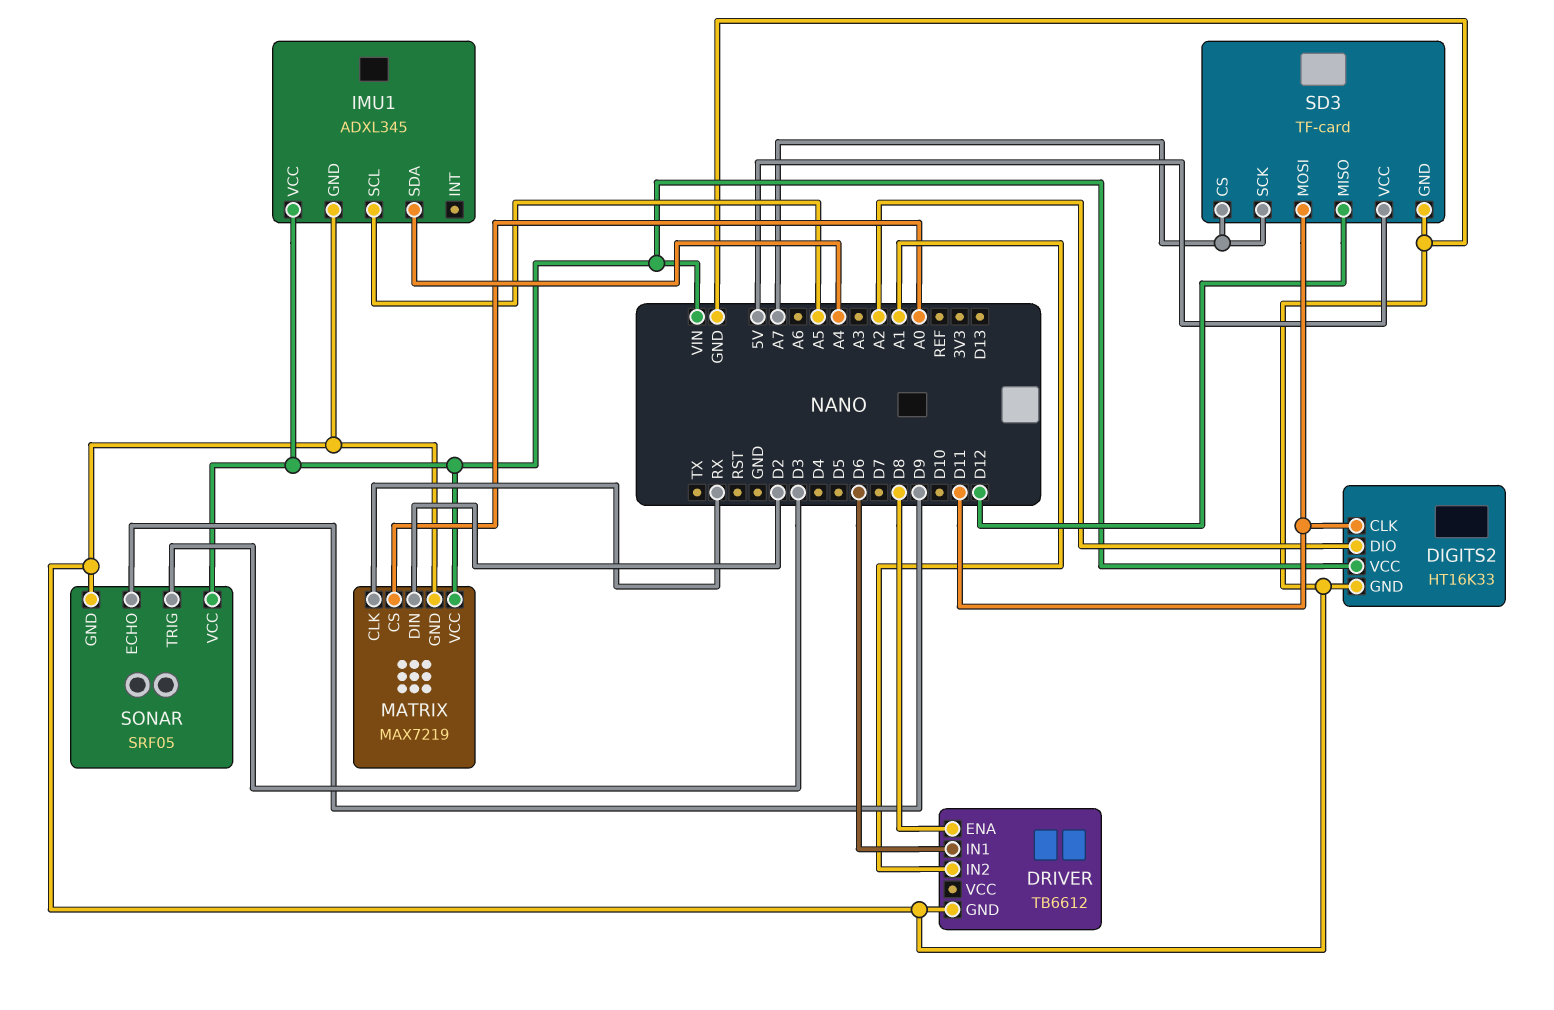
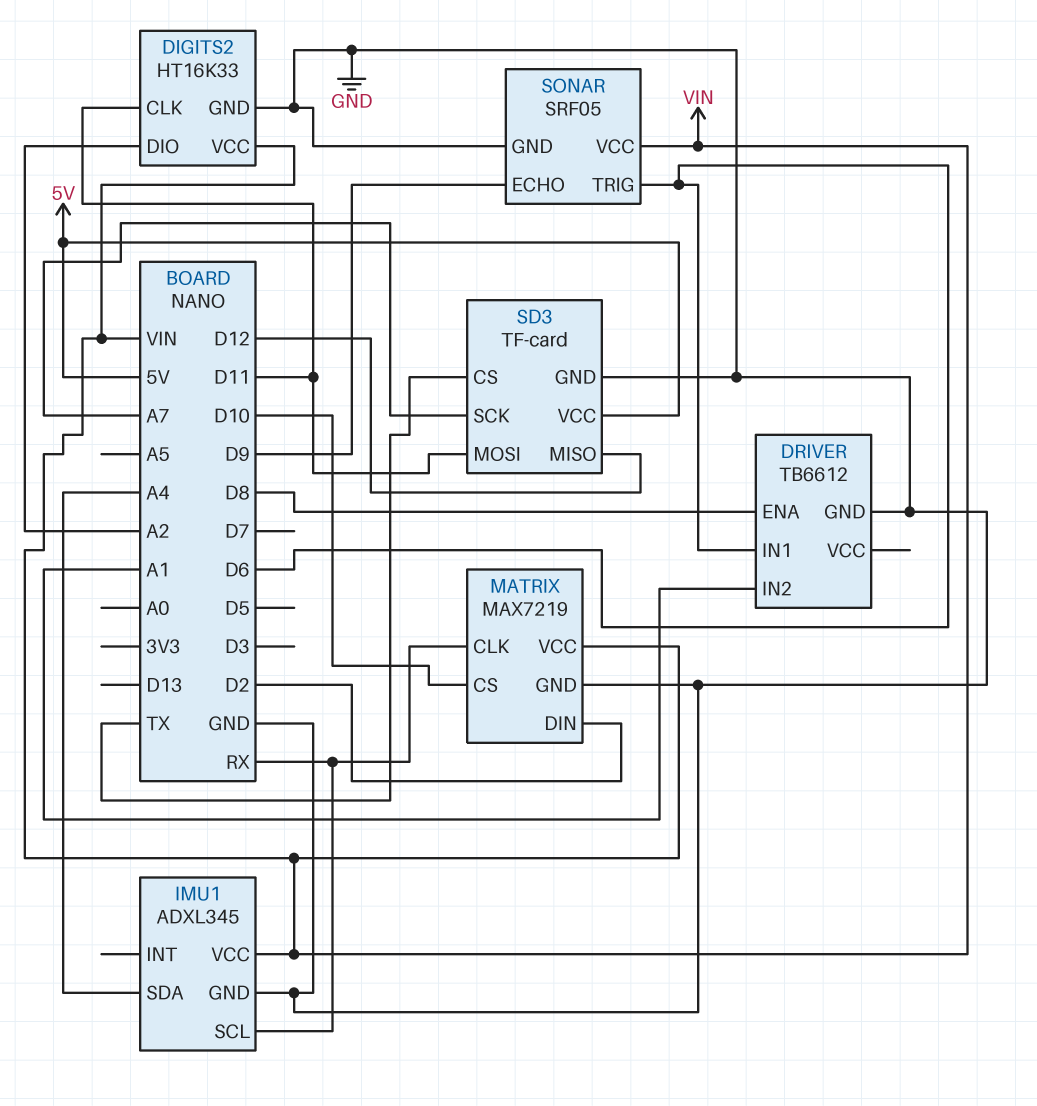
IMU1 pin SCL: A5 -> RX
MATRIX pin CS: A0 -> D10
SD3 pin CS: A7 -> TX
SONAR pin TRIG: D3 -> D6

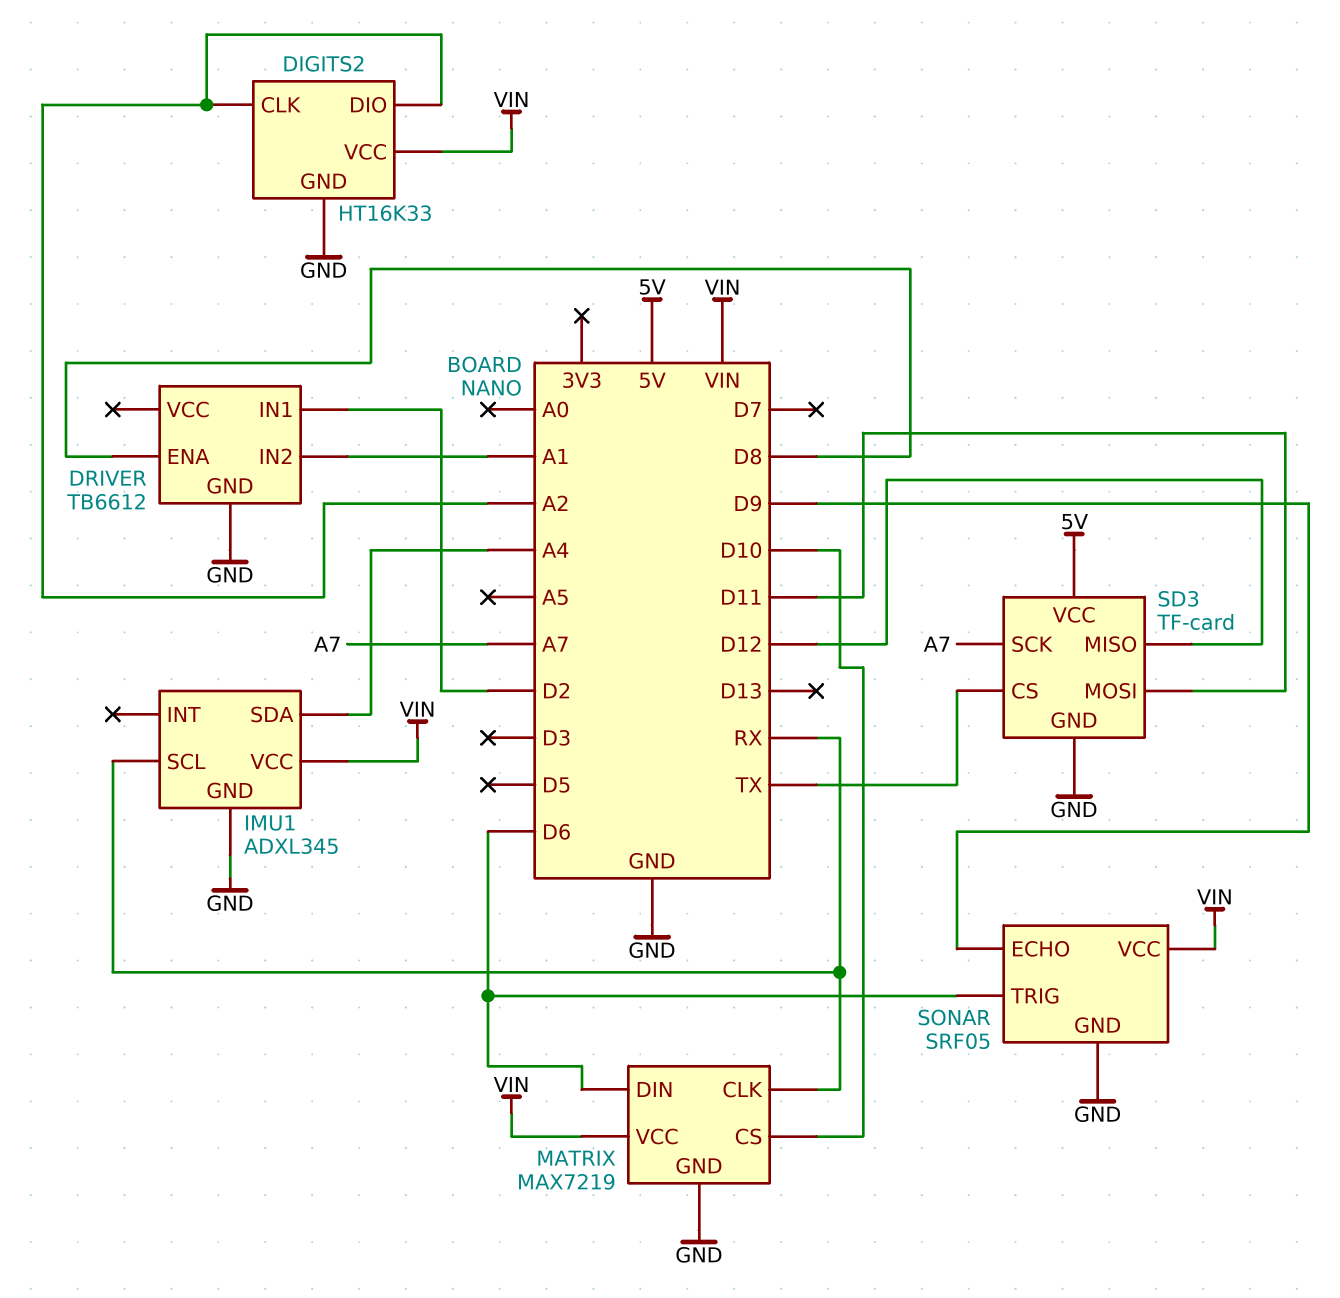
DIGITS2 pin CLK: D11 -> A2
DRIVER pin IN1: D6 -> D2
MATRIX pin DIN: D2 -> D6

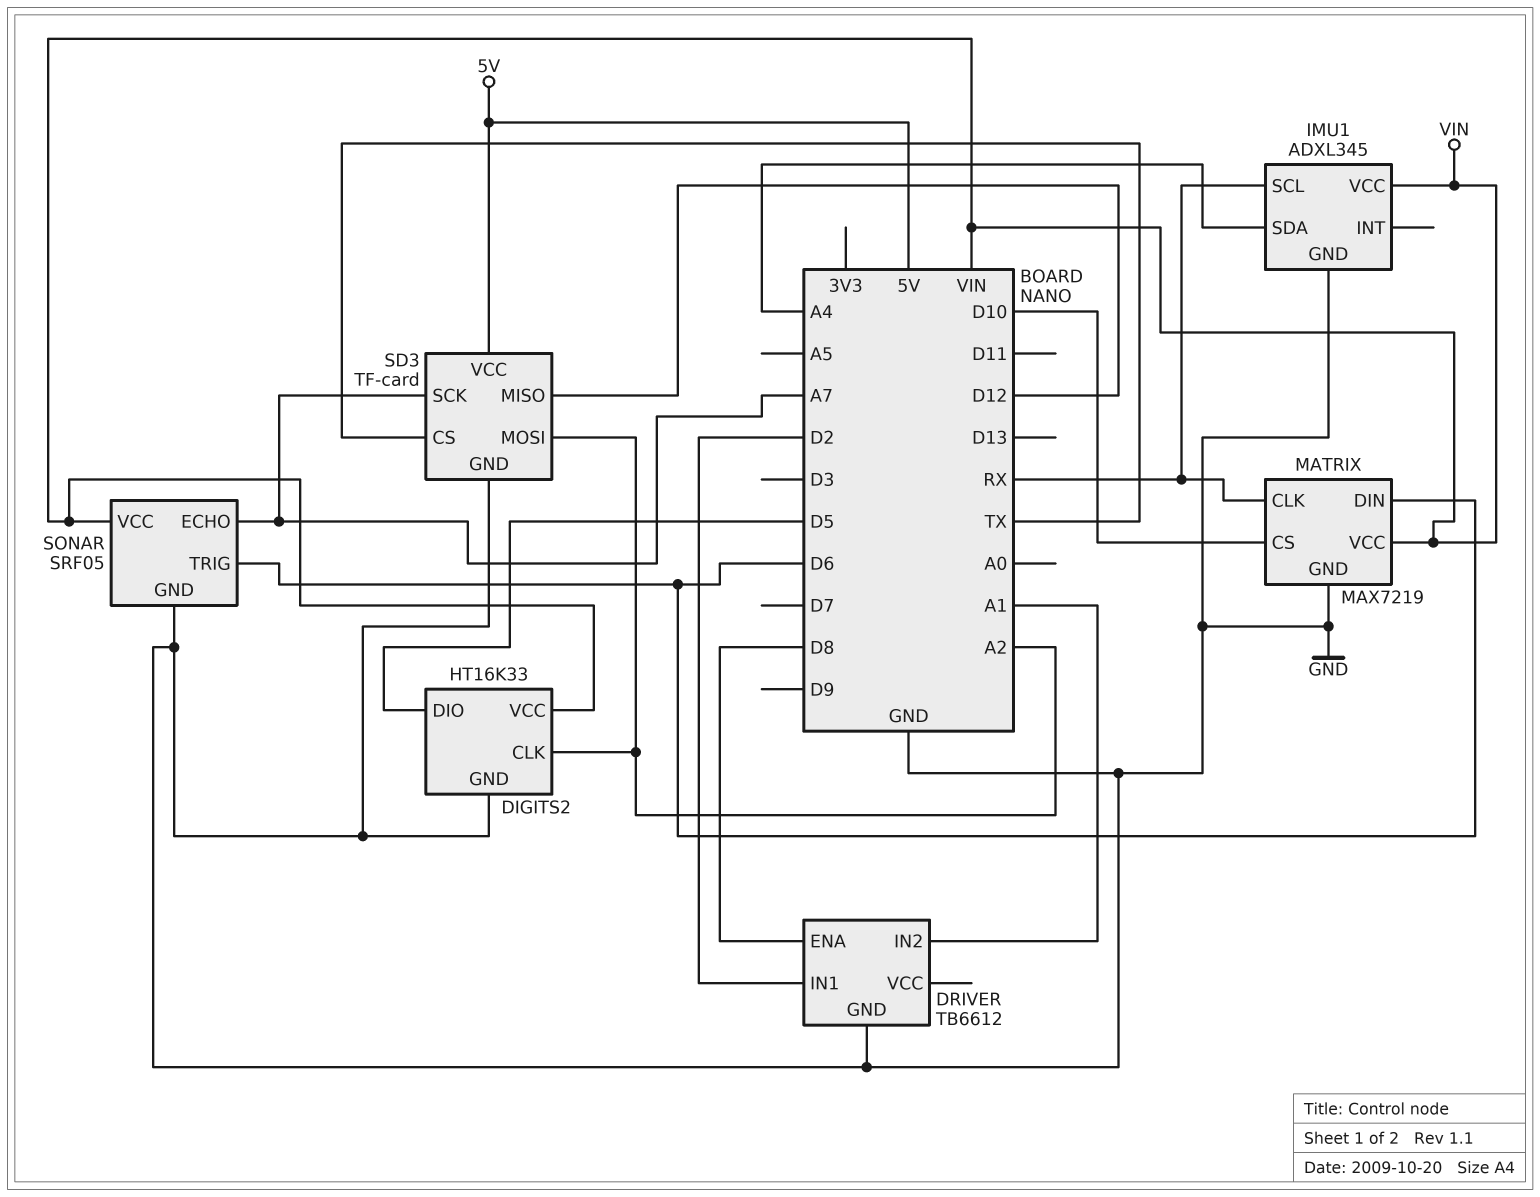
DIGITS2 pin DIO: A2 -> D5
SD3 pin MOSI: D11 -> A2
SONAR pin ECHO: D9 -> A7

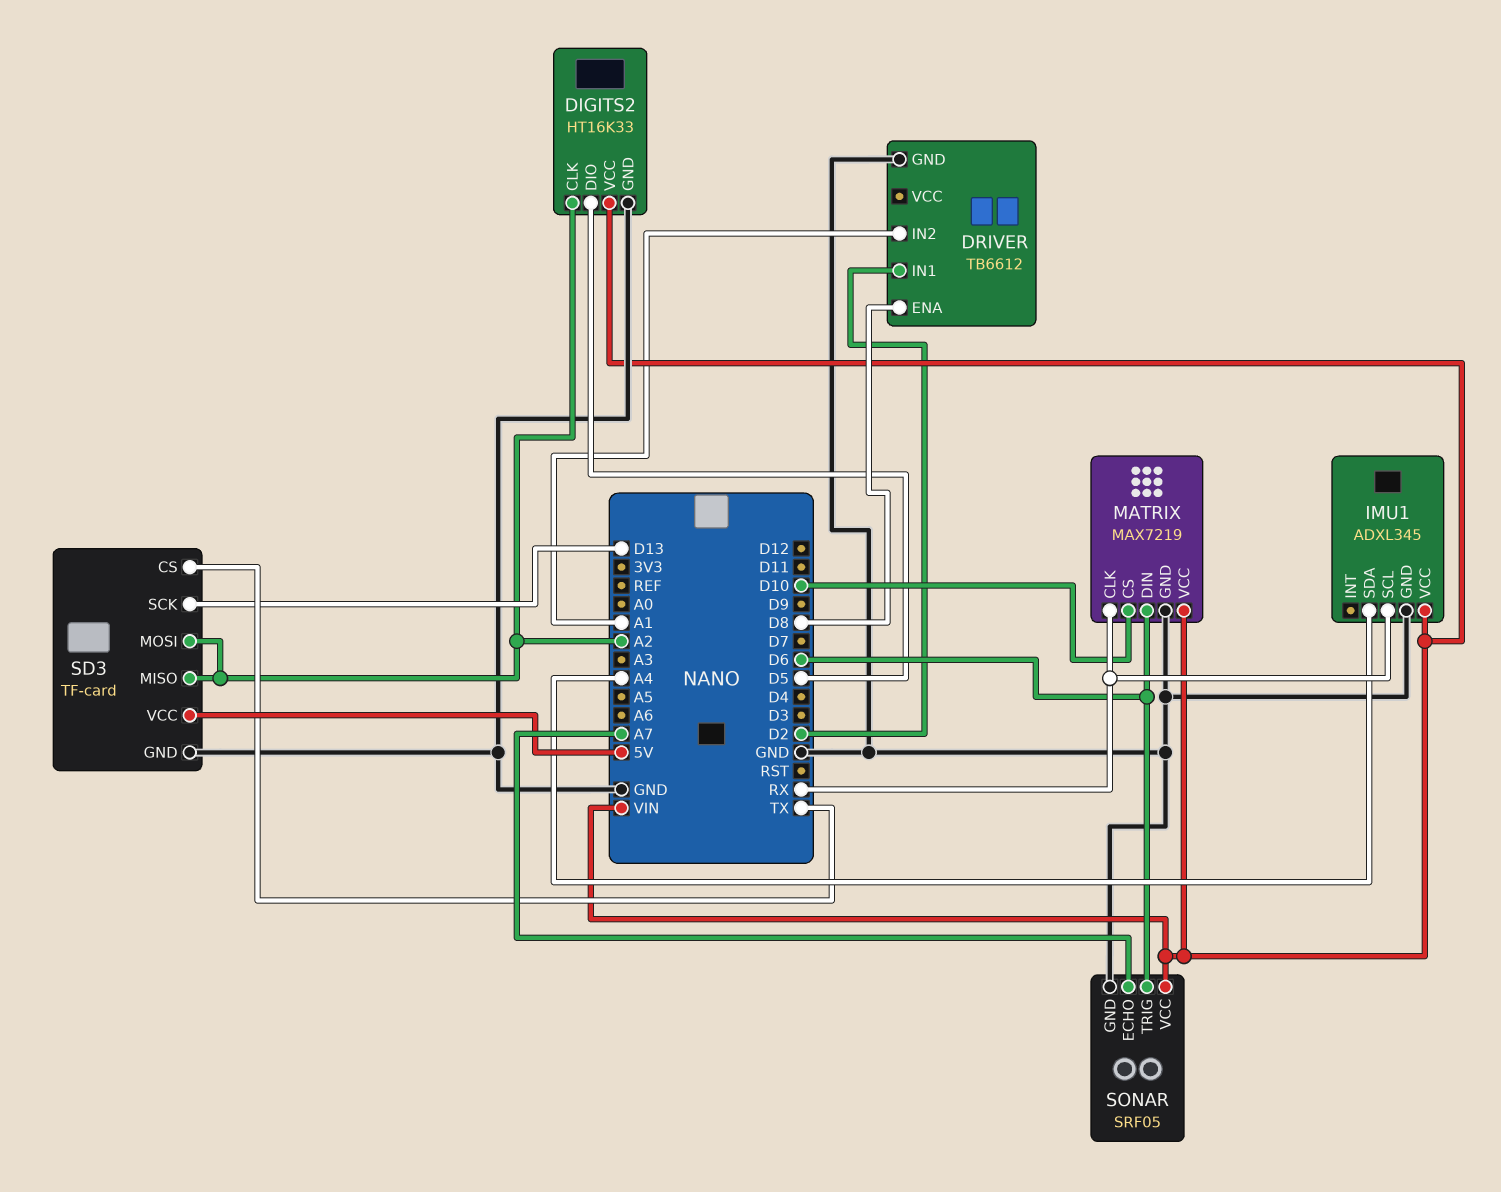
SD3 pin MISO: D12 -> A2
SD3 pin SCK: A7 -> D13

